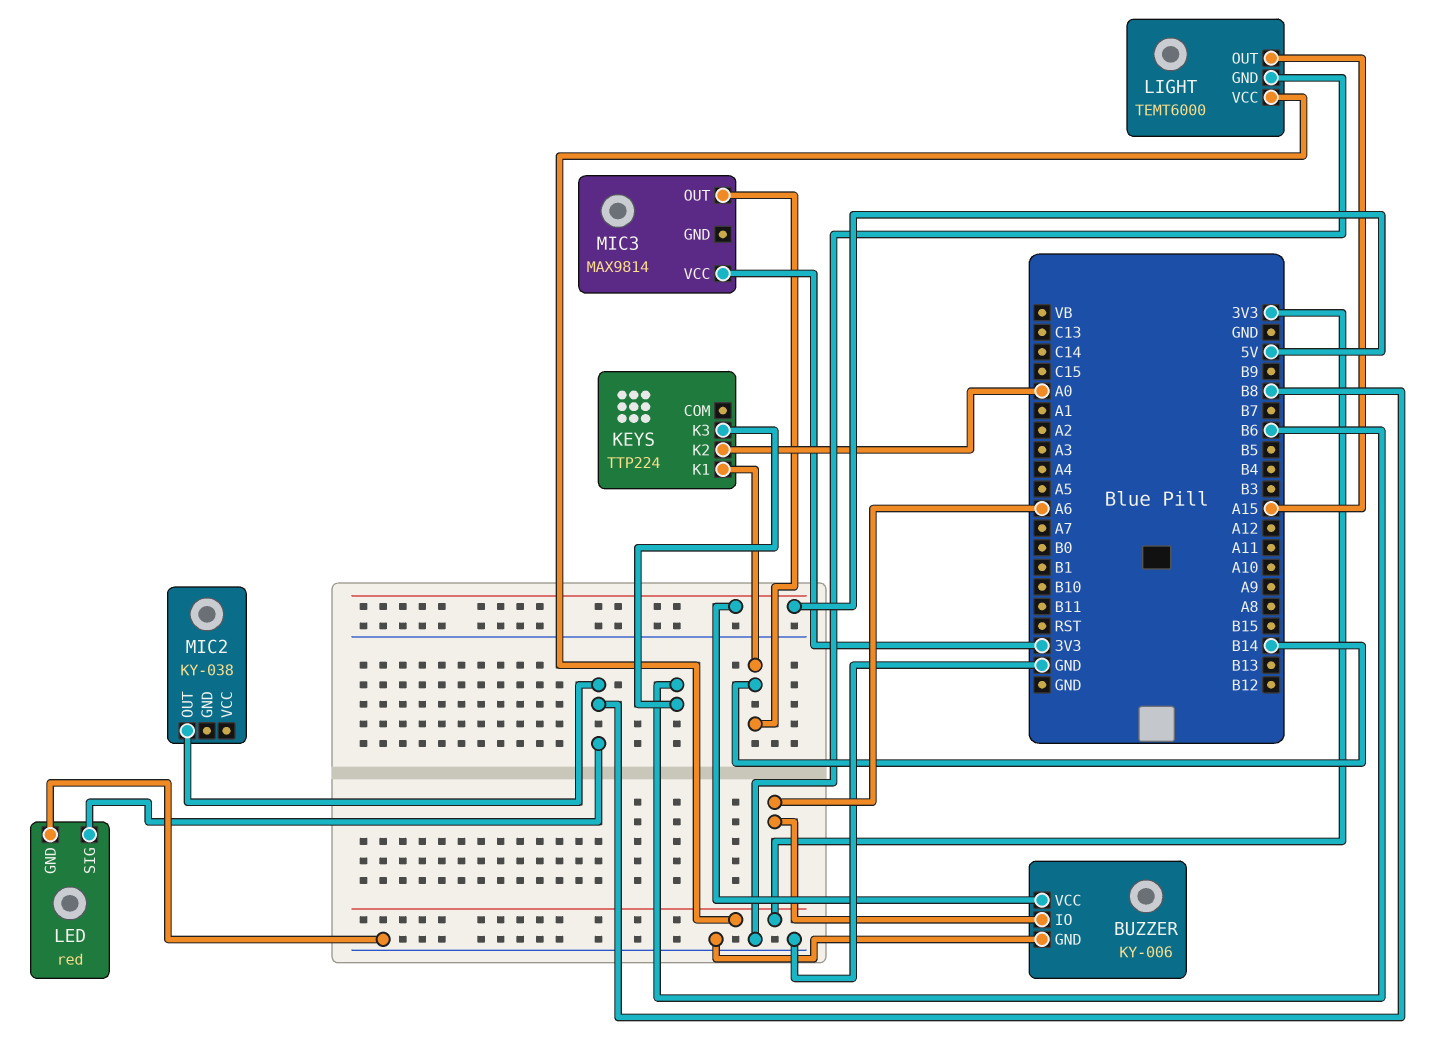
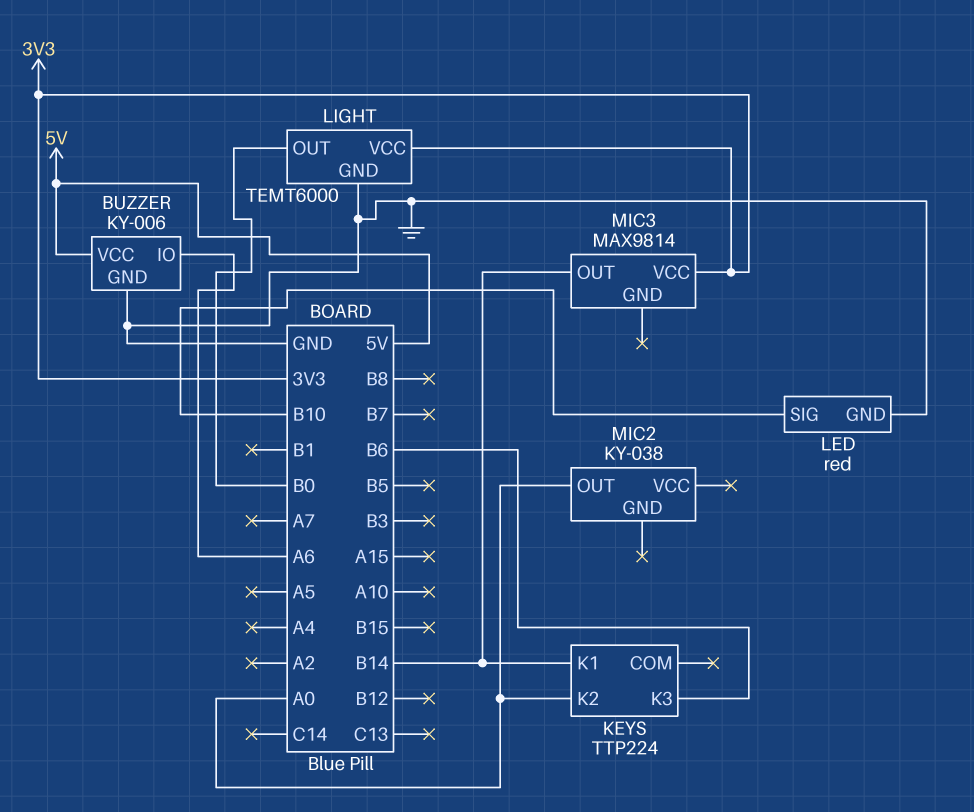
LED pin SIG: B8 -> B10
LIGHT pin OUT: A15 -> B0
MIC2 pin OUT: B8 -> A0

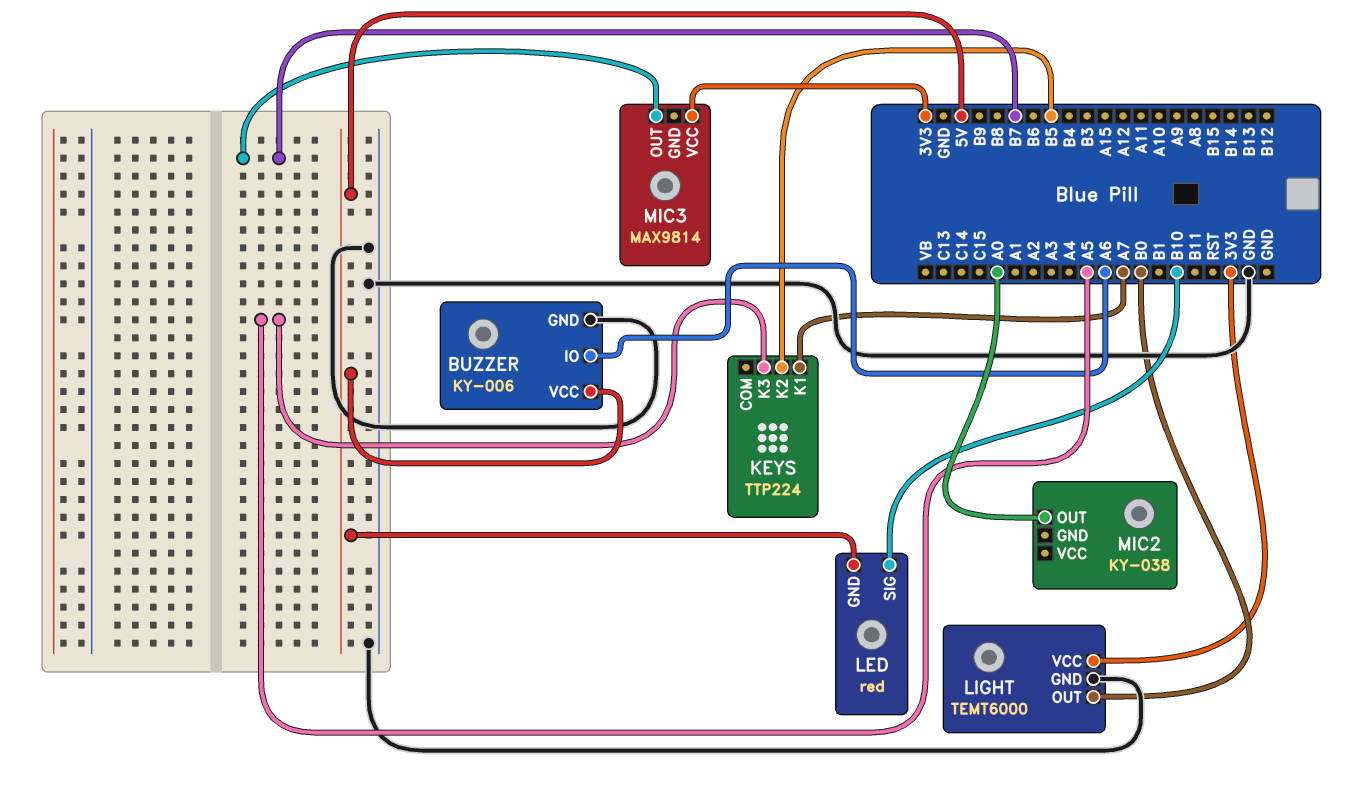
KEYS pin K1: B14 -> A7
KEYS pin K2: A0 -> B5
KEYS pin K3: B6 -> A5
LED pin GND: GND -> 5V
MIC3 pin OUT: B14 -> B7

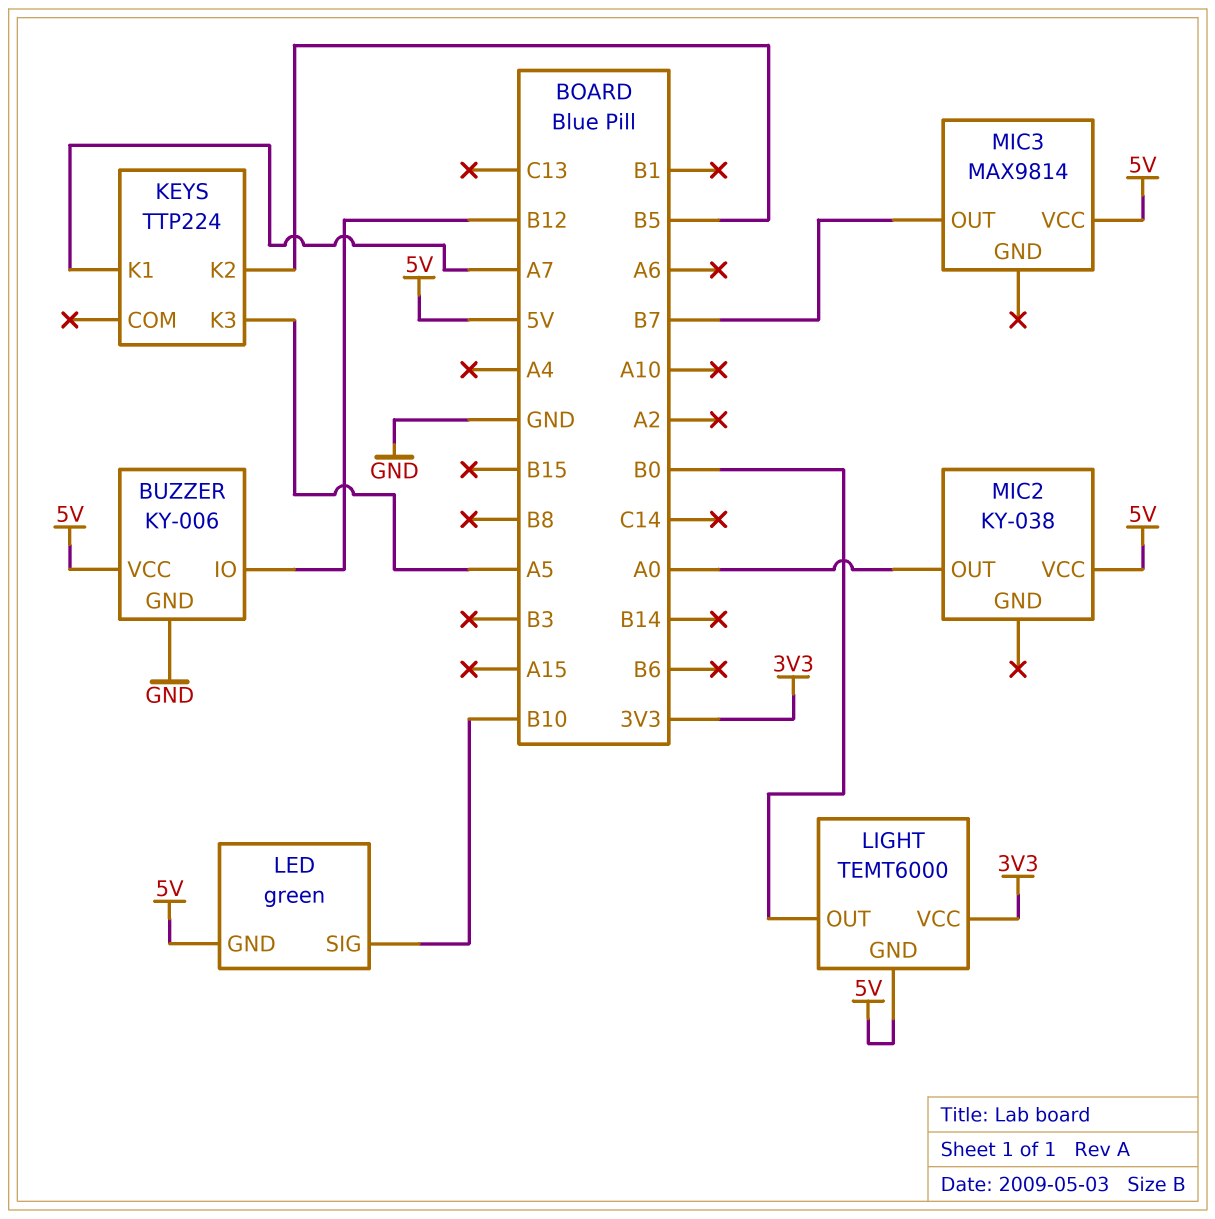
BUZZER pin IO: A6 -> B12
LED: red -> green
LIGHT pin GND: GND -> 5V
MIC2 pin VCC: none -> 5V
MIC3 pin VCC: 3V3 -> 5V

